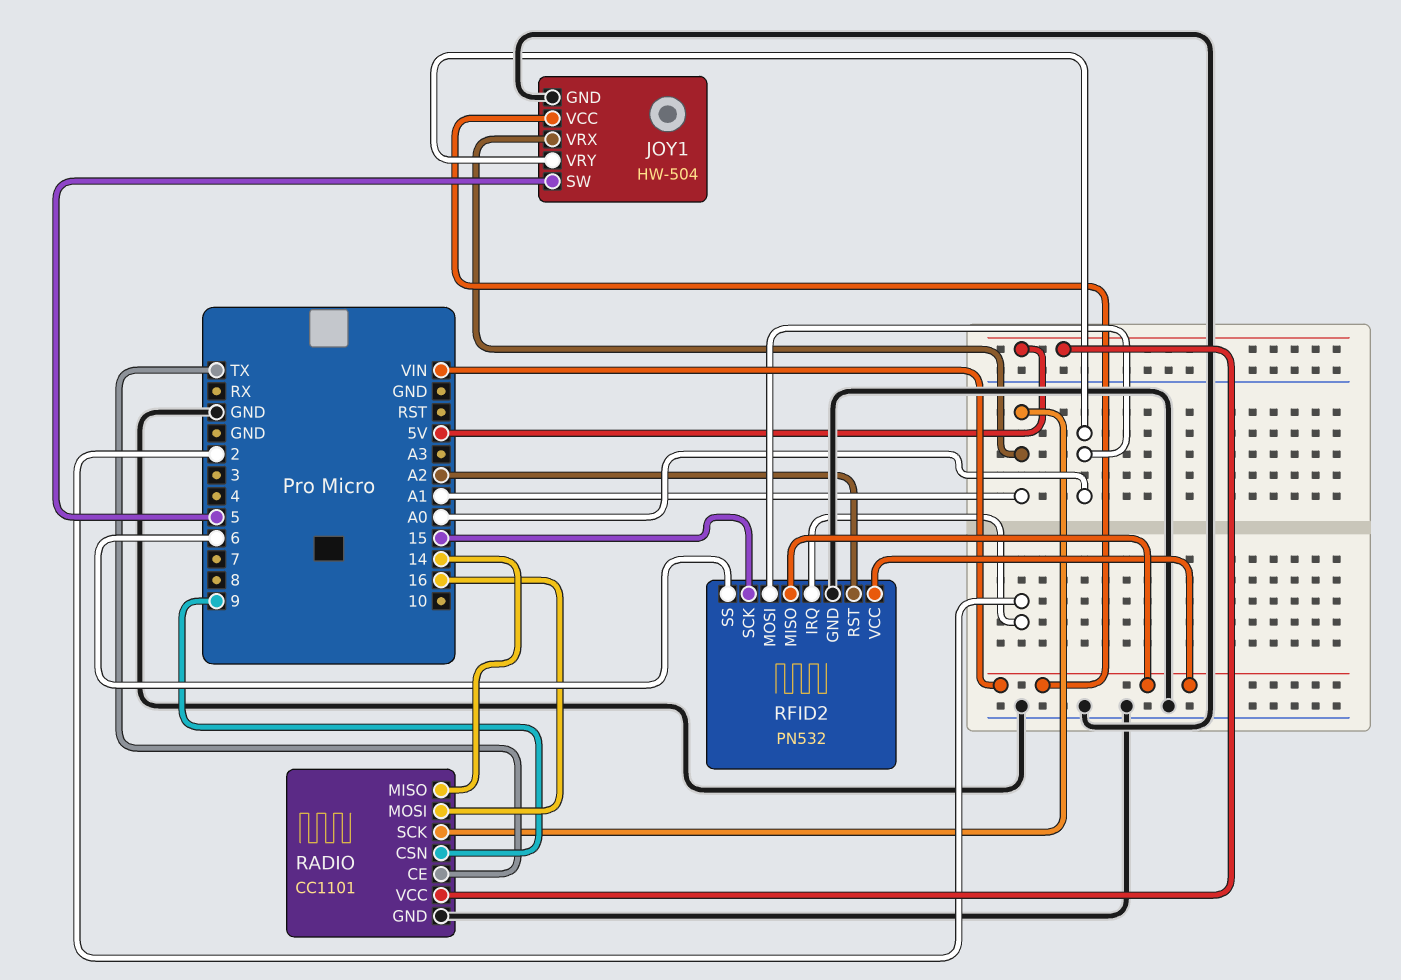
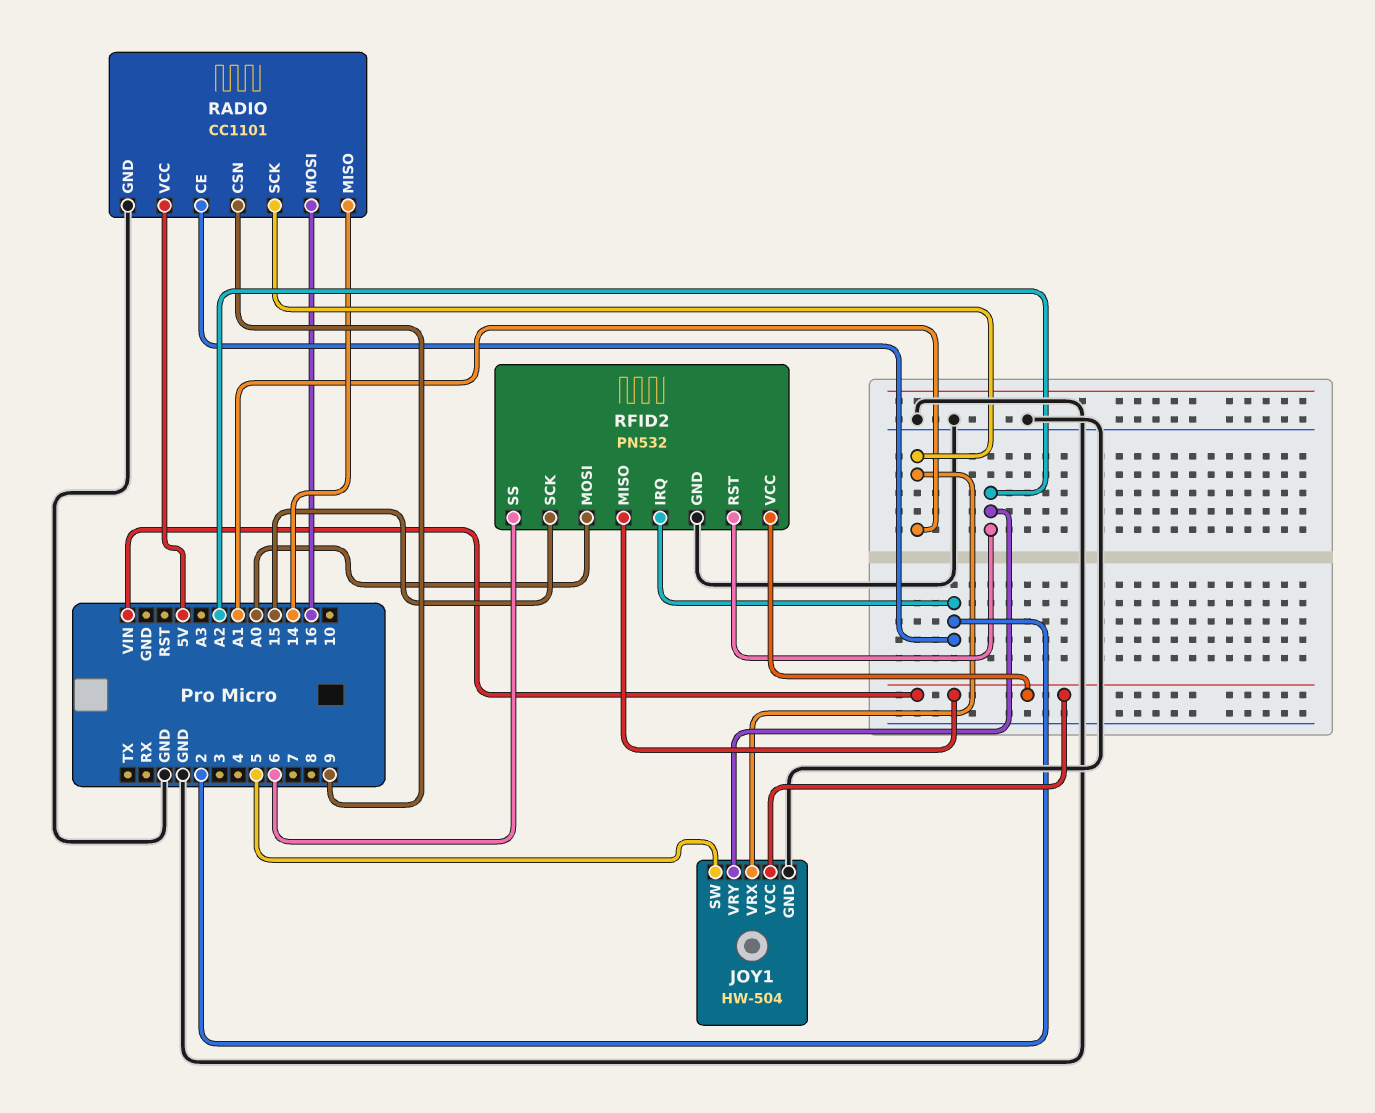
JOY1 pin VRY: A0 -> A2
RADIO pin CE: TX -> 2

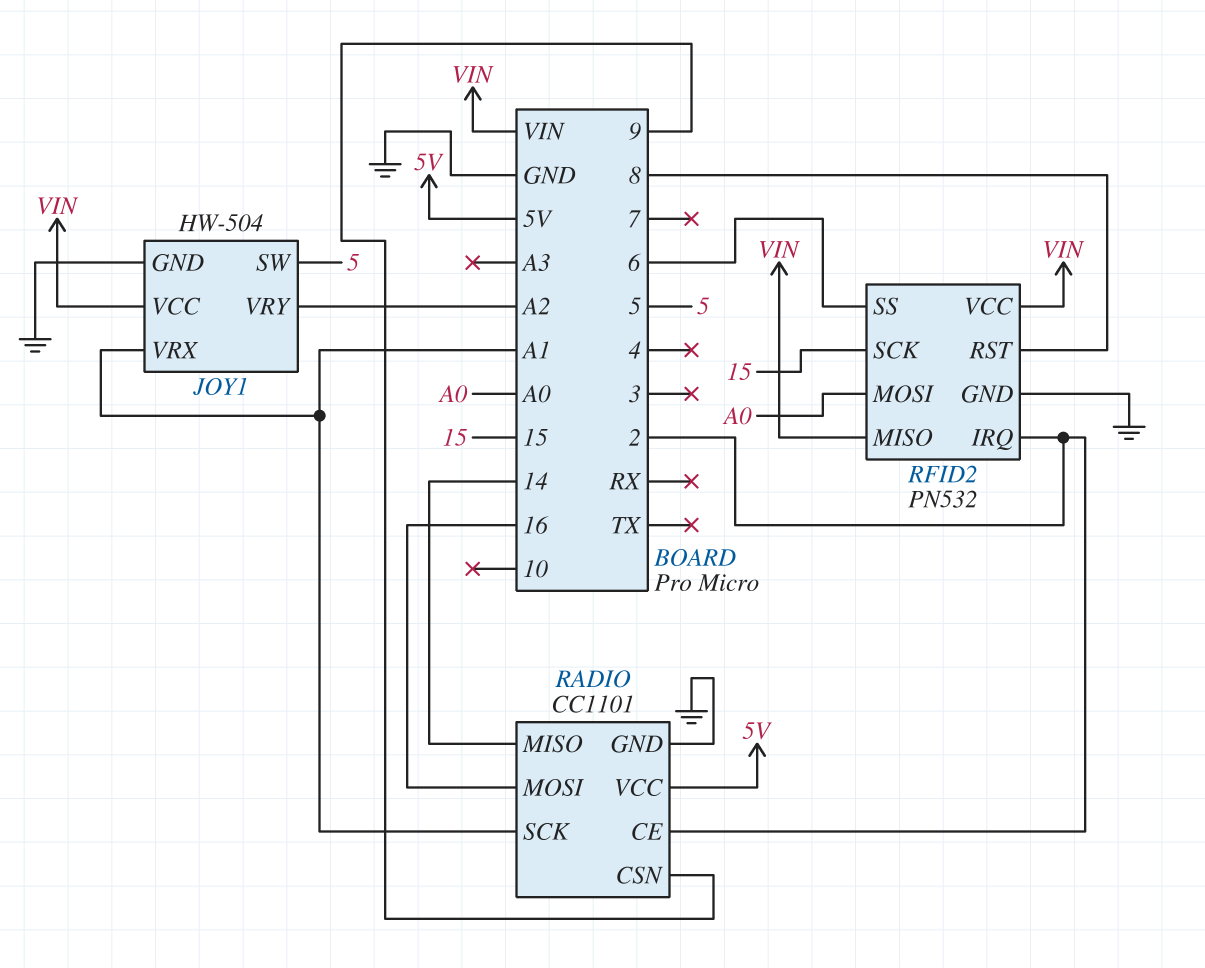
RFID2 pin RST: A2 -> 8

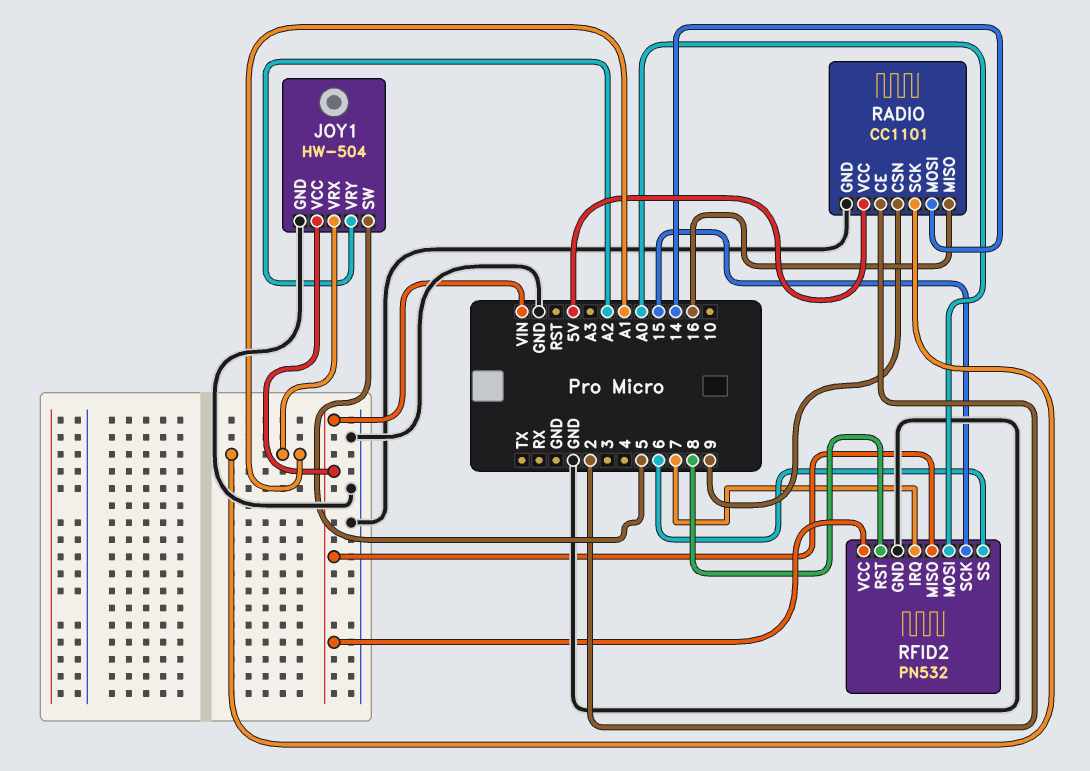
RADIO pin MISO: 14 -> 16
RADIO pin MOSI: 16 -> 14
RFID2 pin IRQ: 2 -> 7

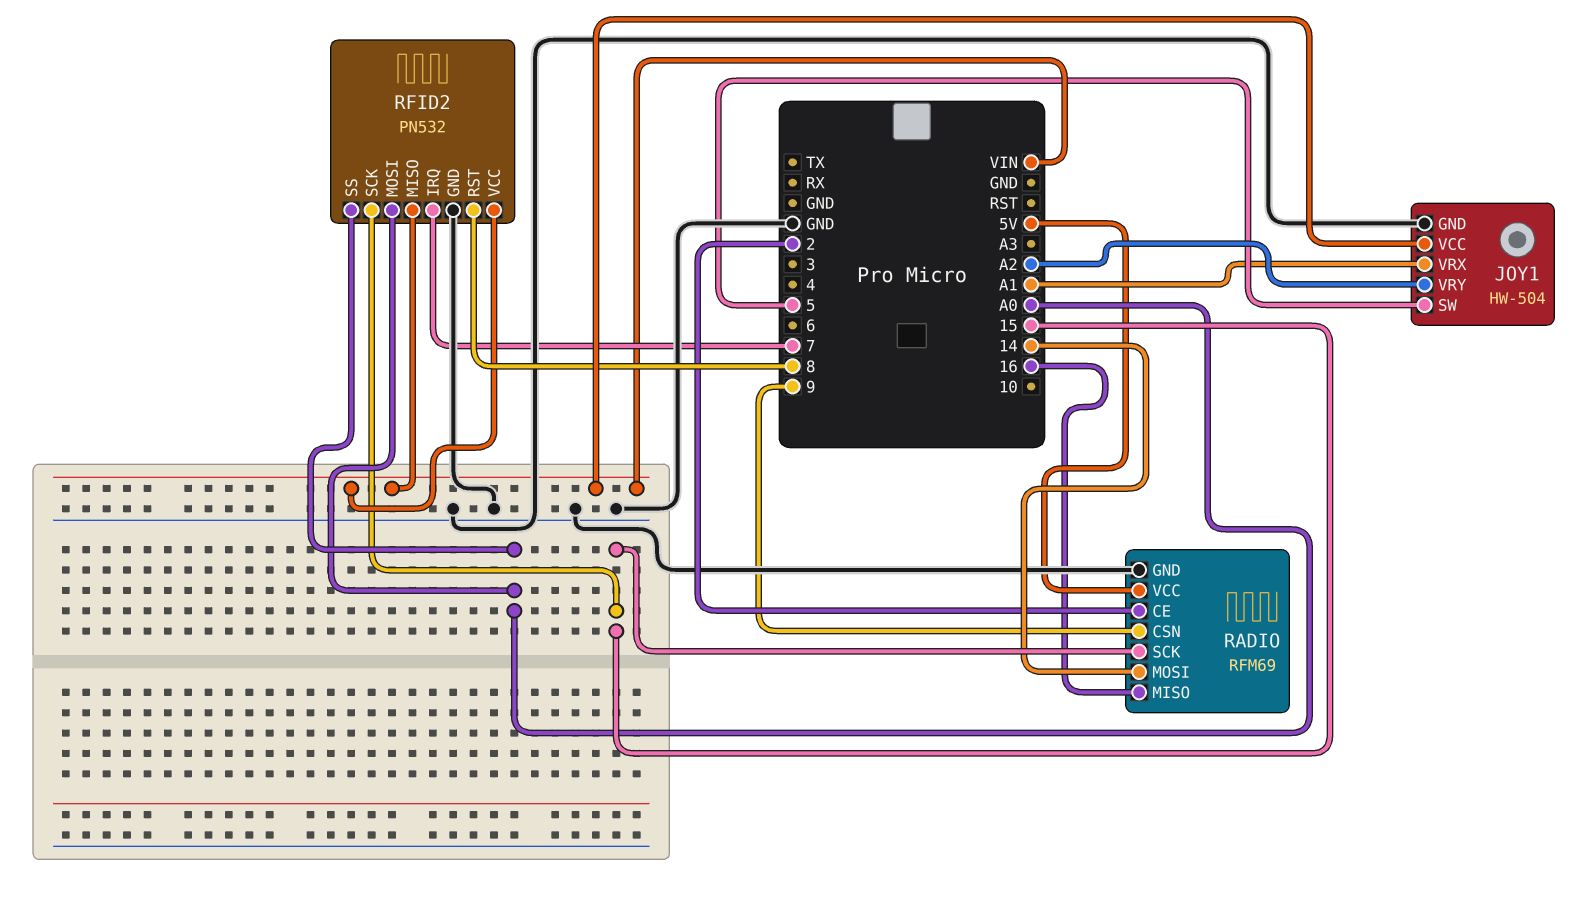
RADIO: CC1101 -> RFM69
RADIO pin SCK: A1 -> 15
RFID2 pin SS: 6 -> A0

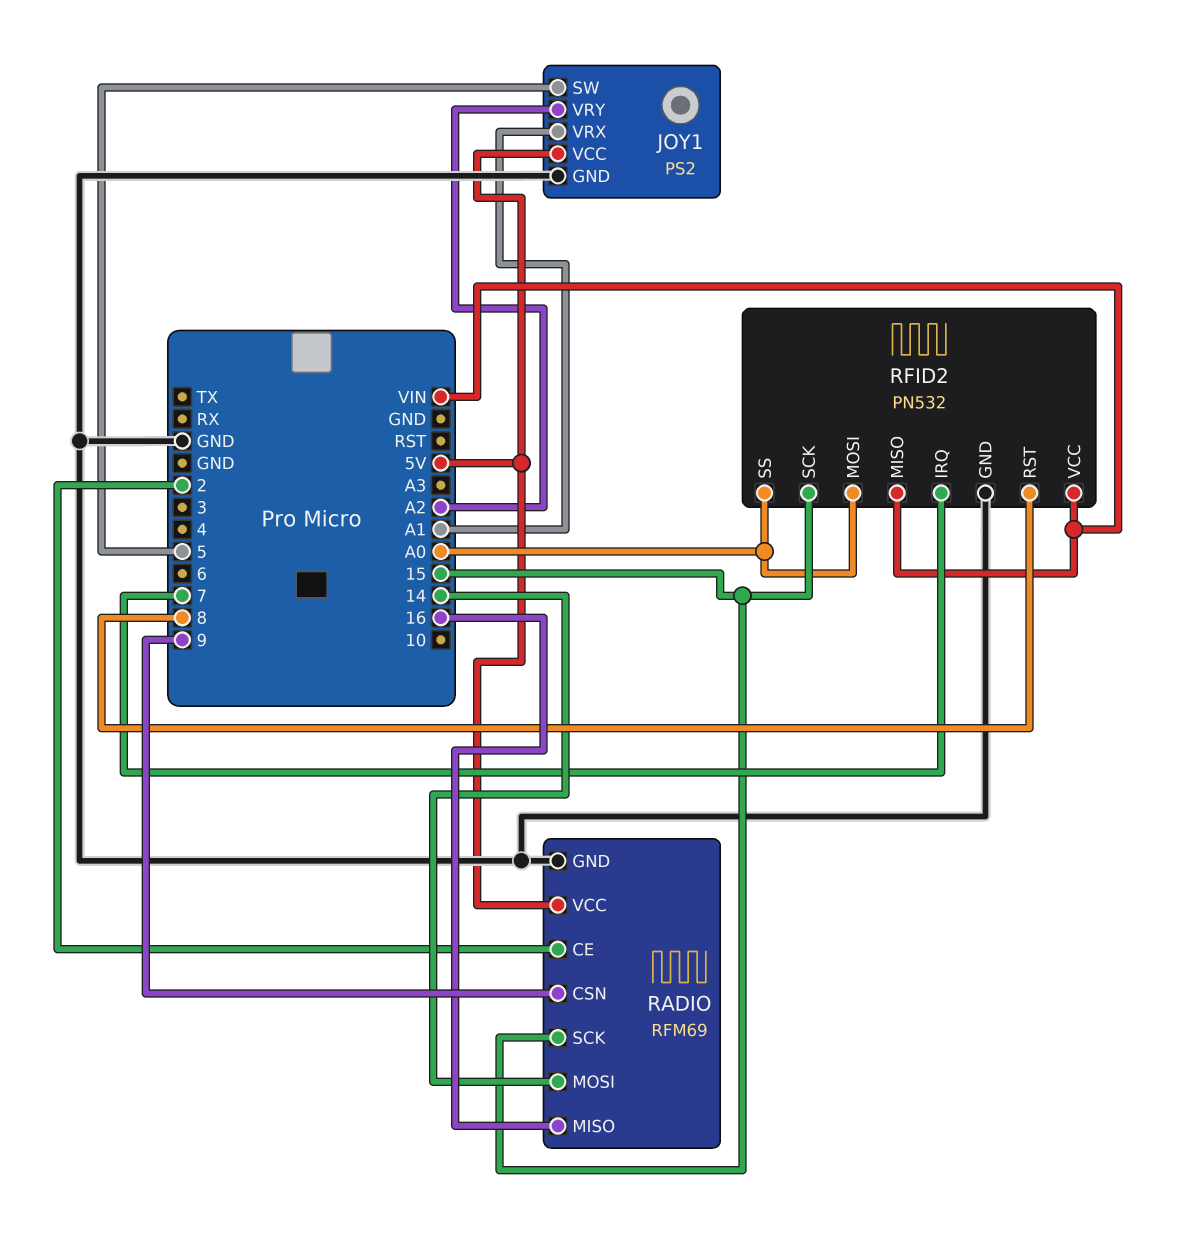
JOY1: HW-504 -> PS2
JOY1 pin VCC: VIN -> 5V

